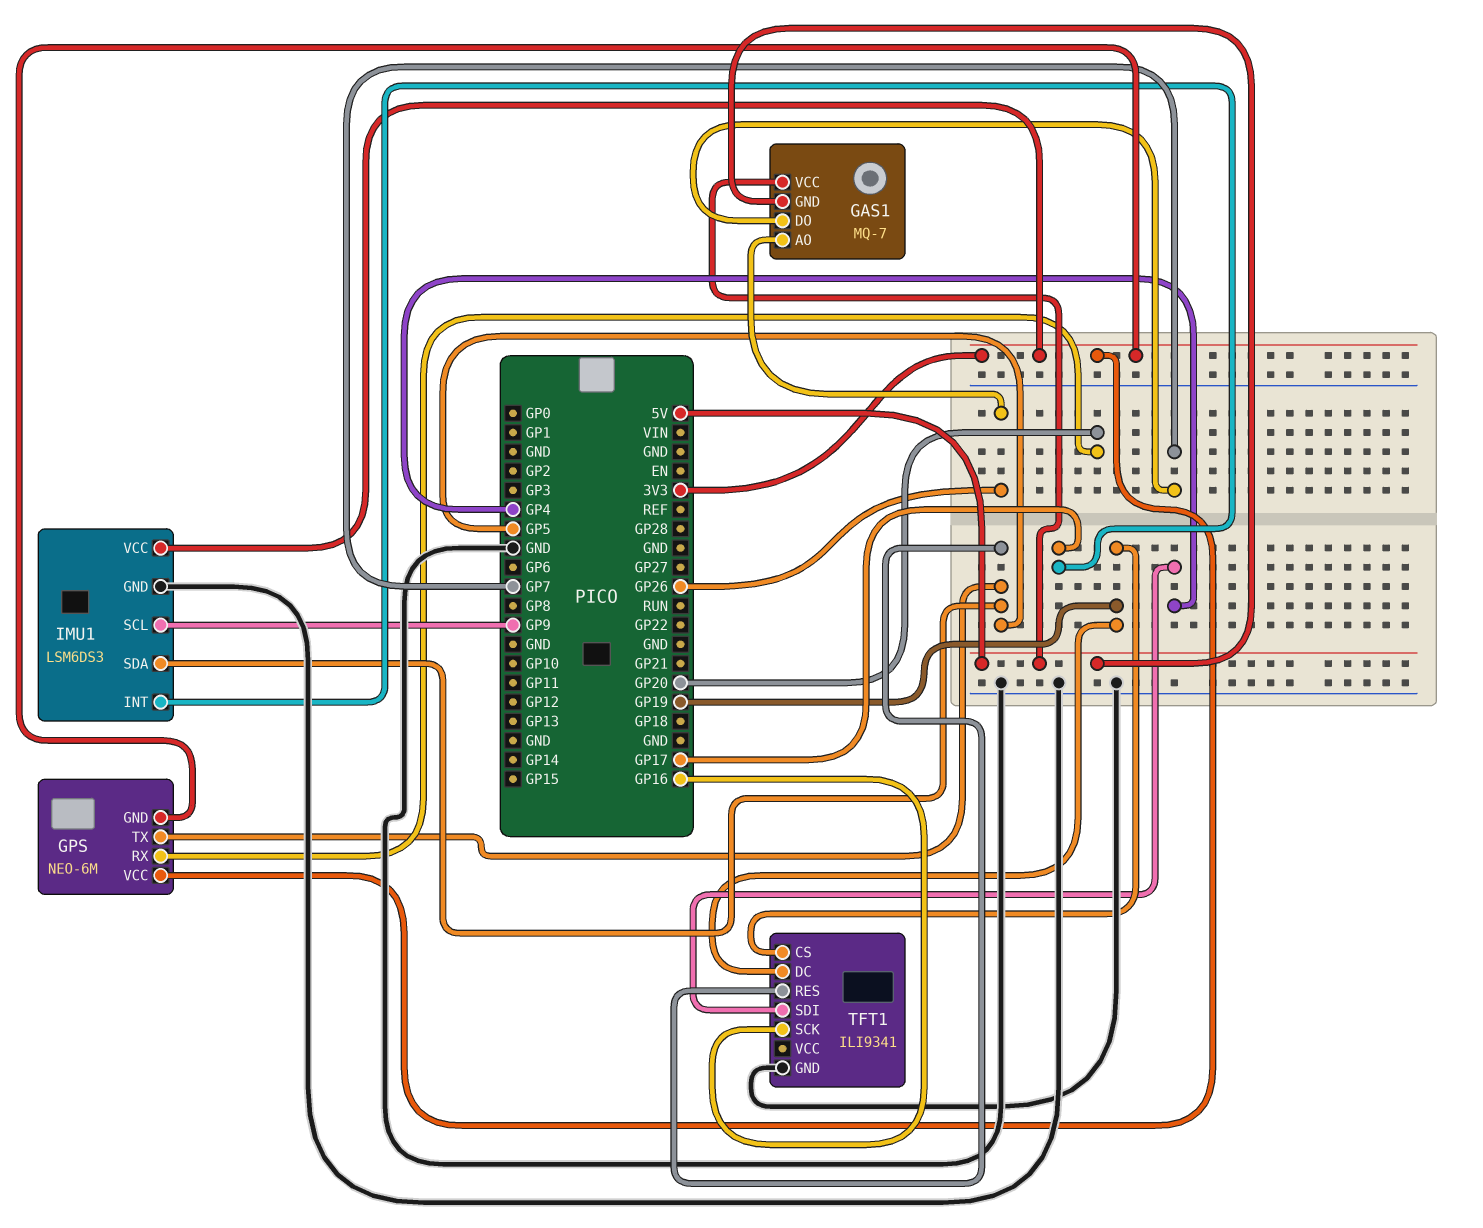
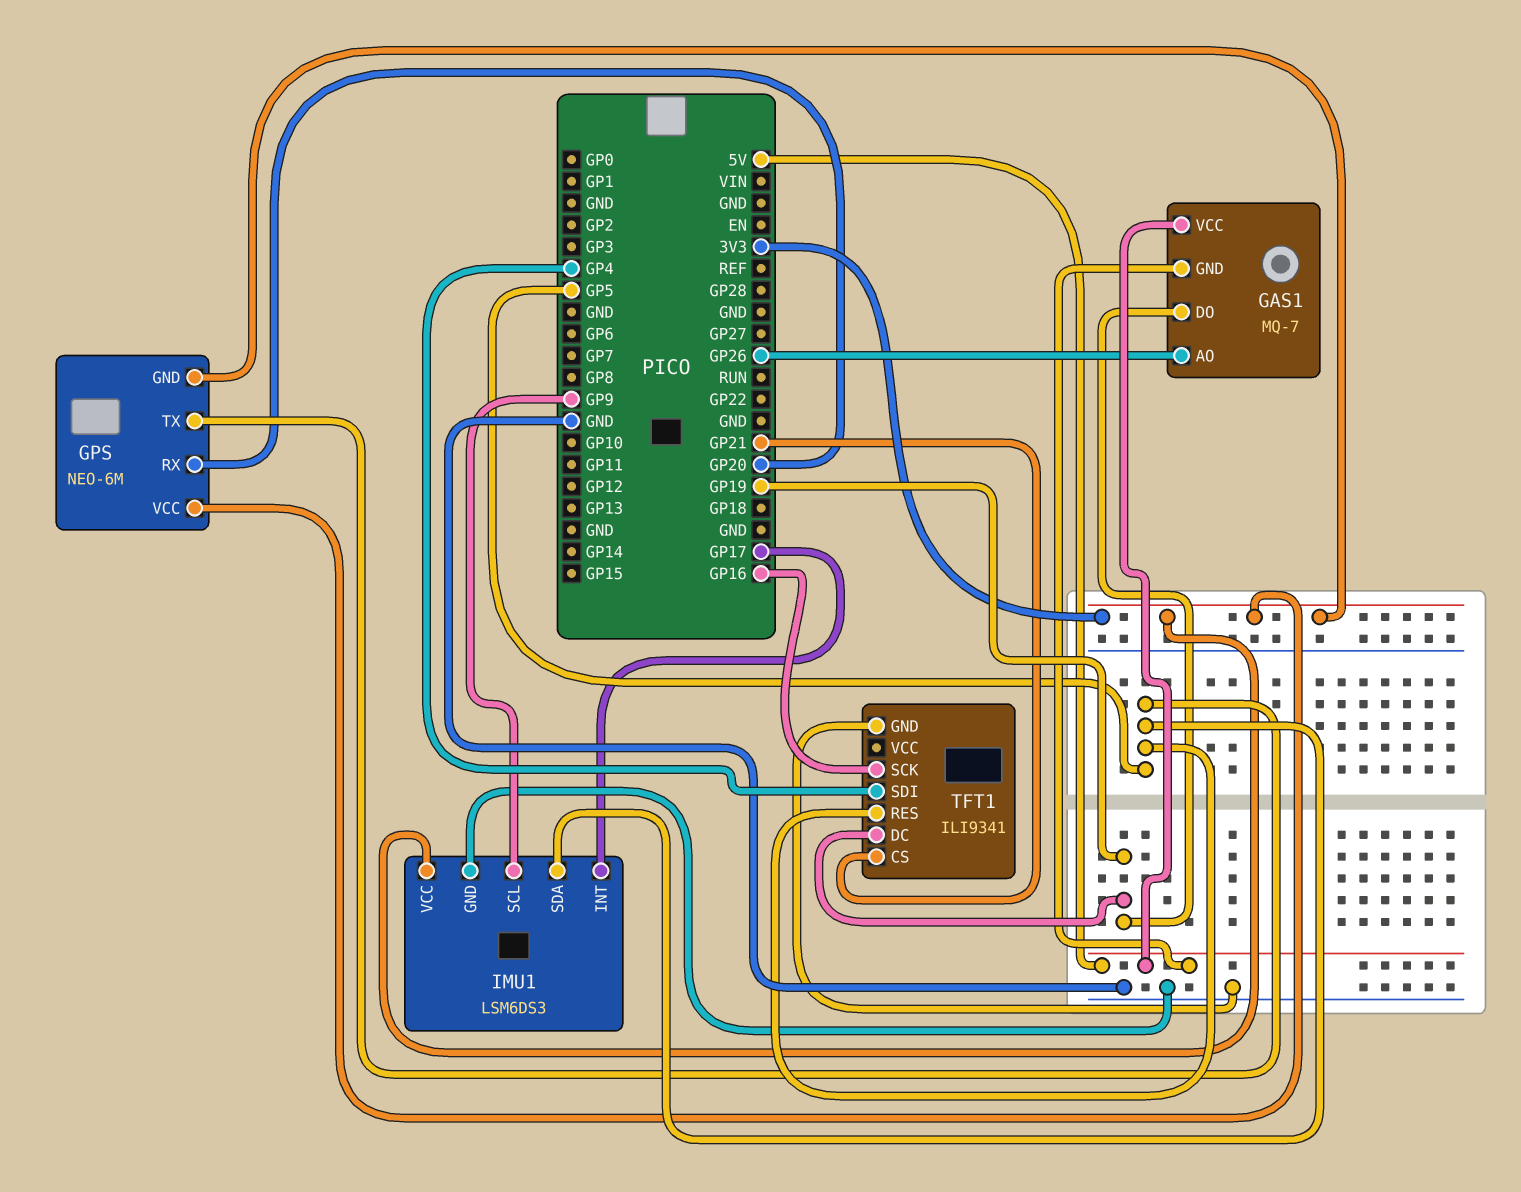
GAS1 pin DO: GP7 -> GP19
TFT1 pin CS: GP19 -> GP21

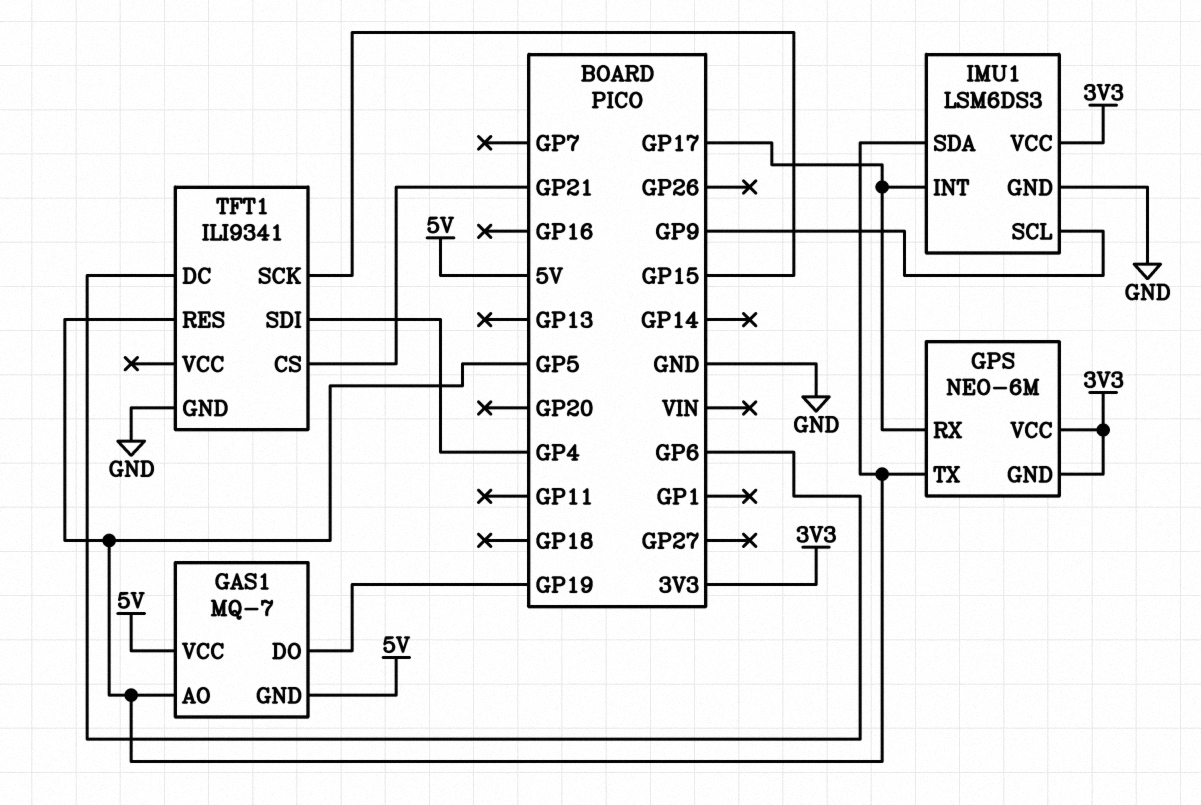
GAS1 pin AO: GP26 -> GP5
GPS pin RX: GP20 -> GP17
TFT1 pin DC: GP19 -> GP6
TFT1 pin SCK: GP16 -> GP15

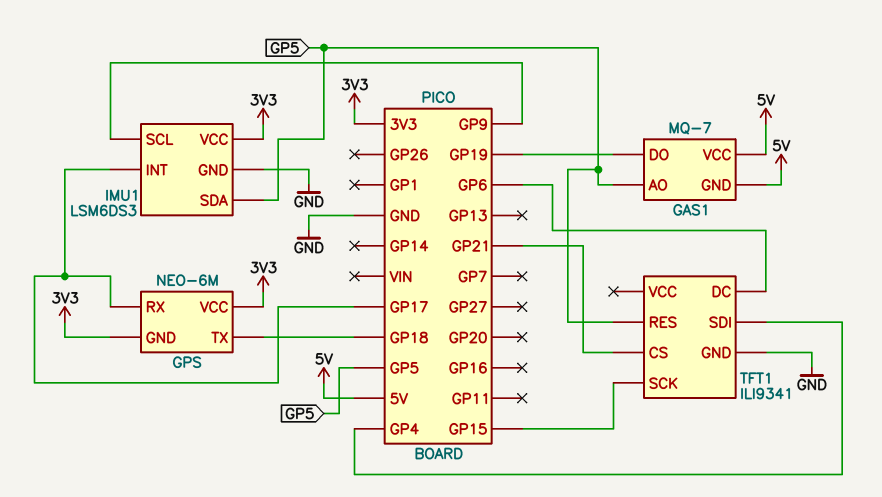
GPS pin TX: GP5 -> GP18

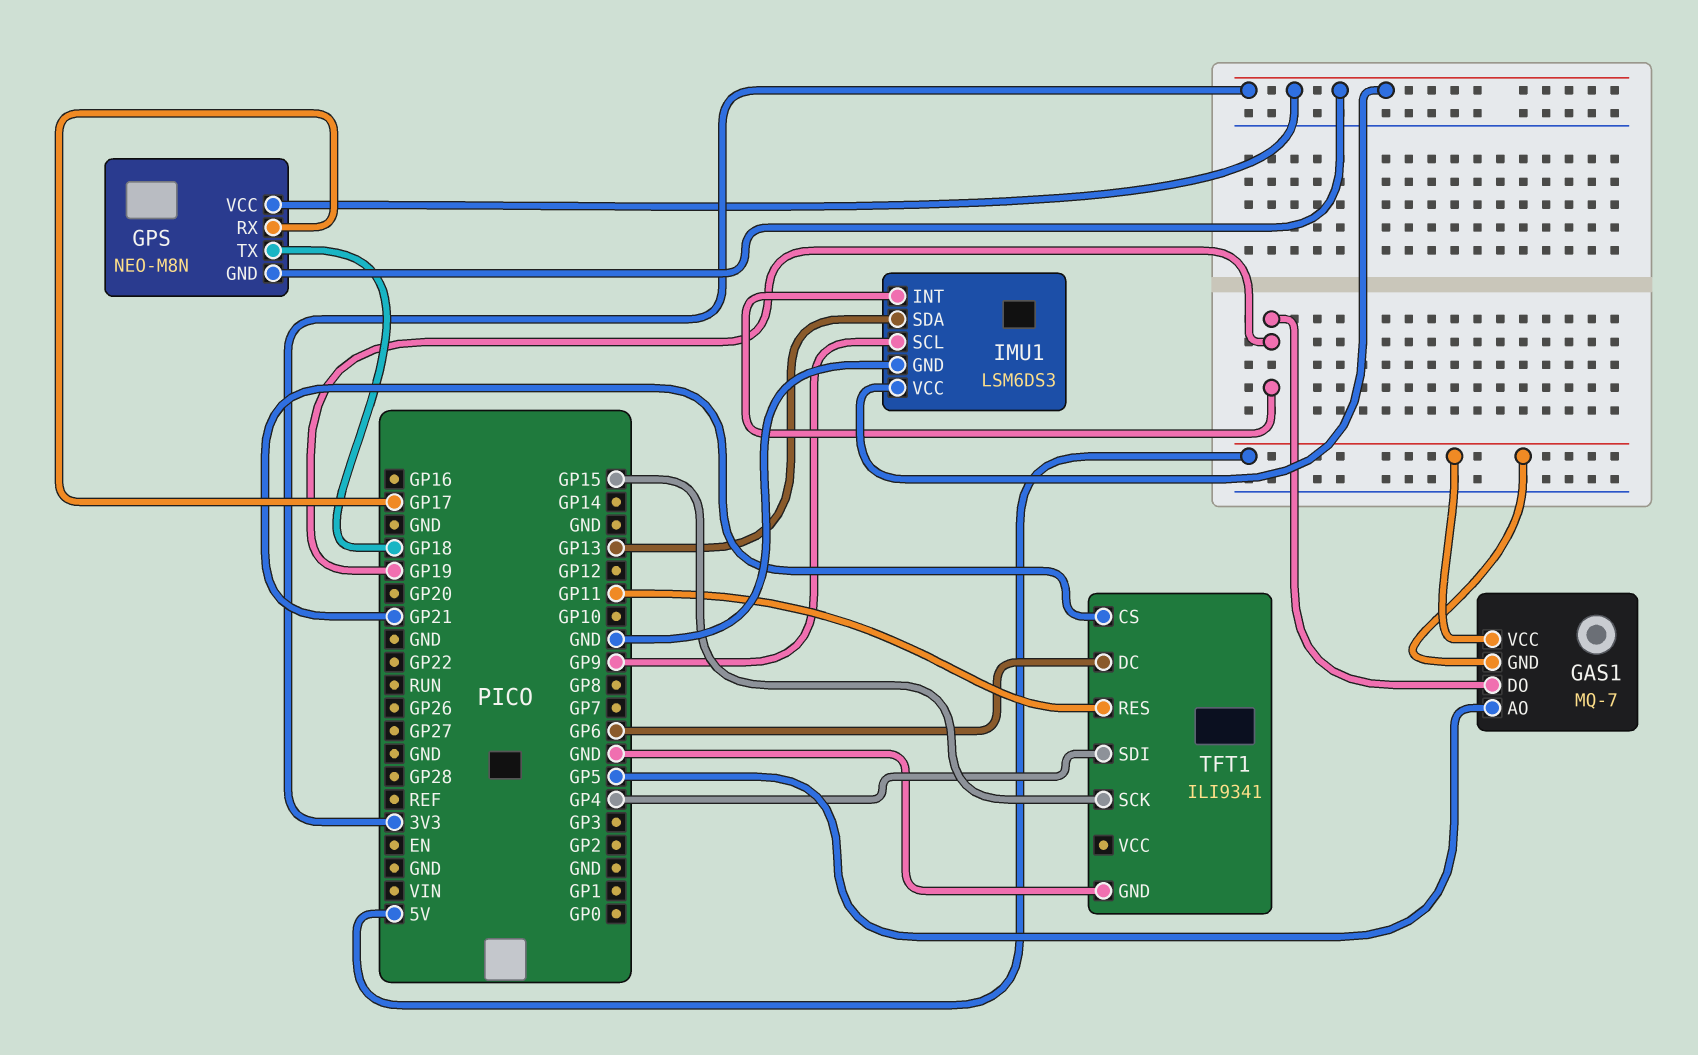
GPS: NEO-6M -> NEO-M8N
IMU1 pin INT: GP17 -> GP19
IMU1 pin SDA: GP5 -> GP13
TFT1 pin RES: GP5 -> GP11

